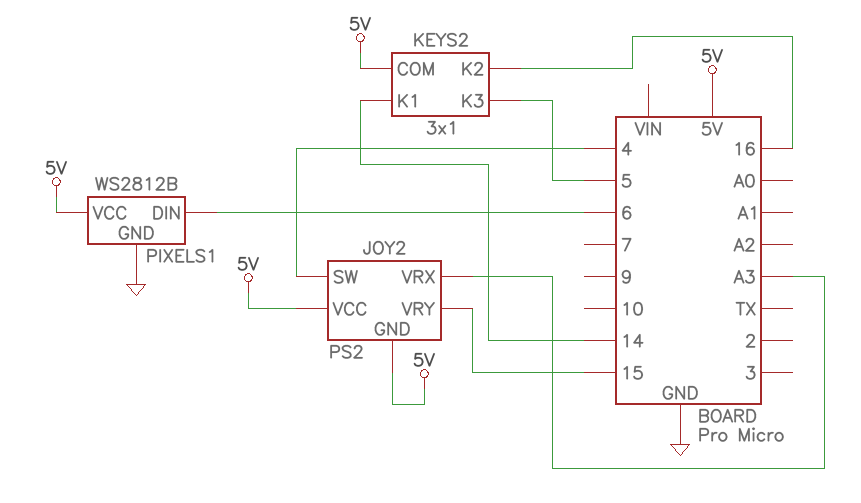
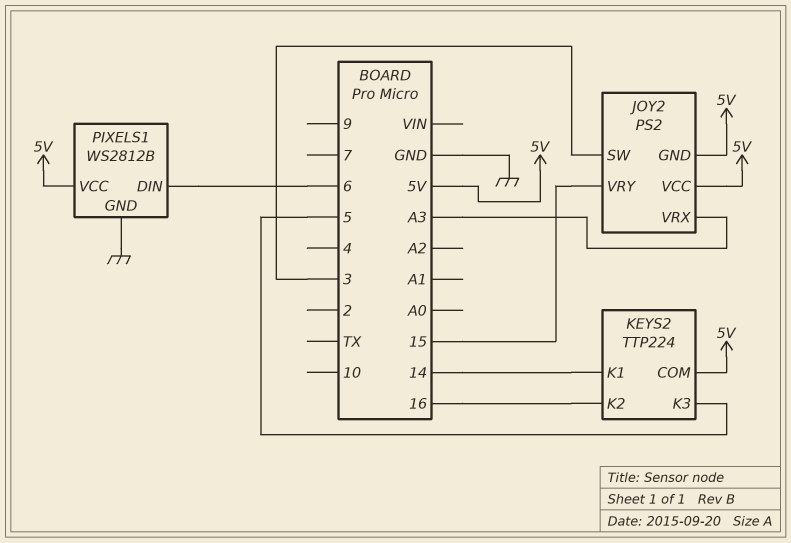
JOY2 pin SW: 4 -> 3
KEYS2: 3x1 -> TTP224

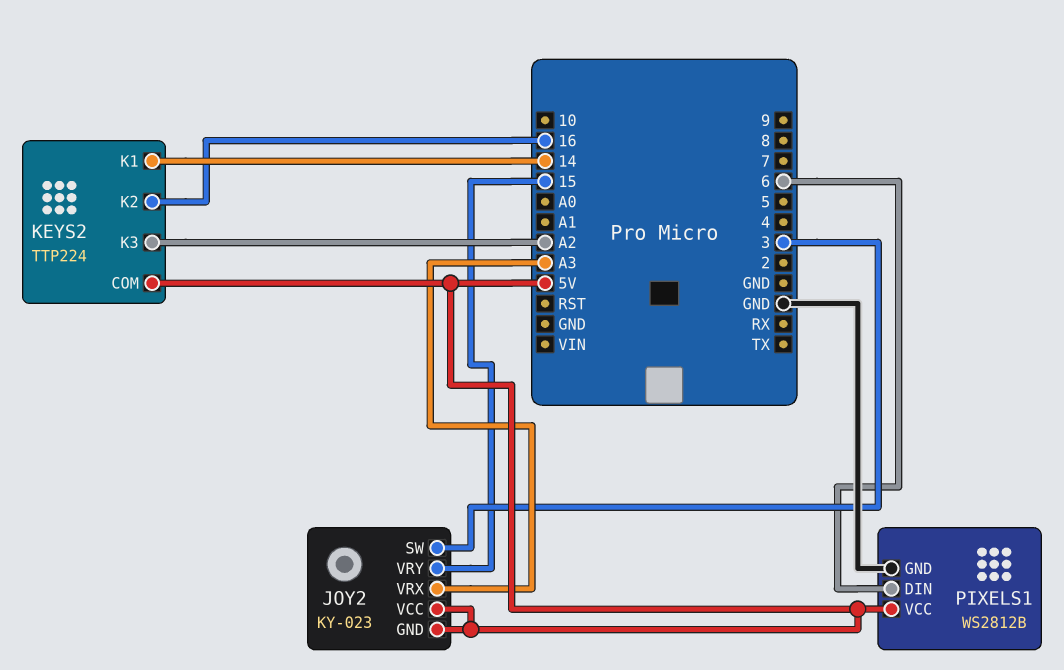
JOY2: PS2 -> KY-023
KEYS2 pin K3: 5 -> A2

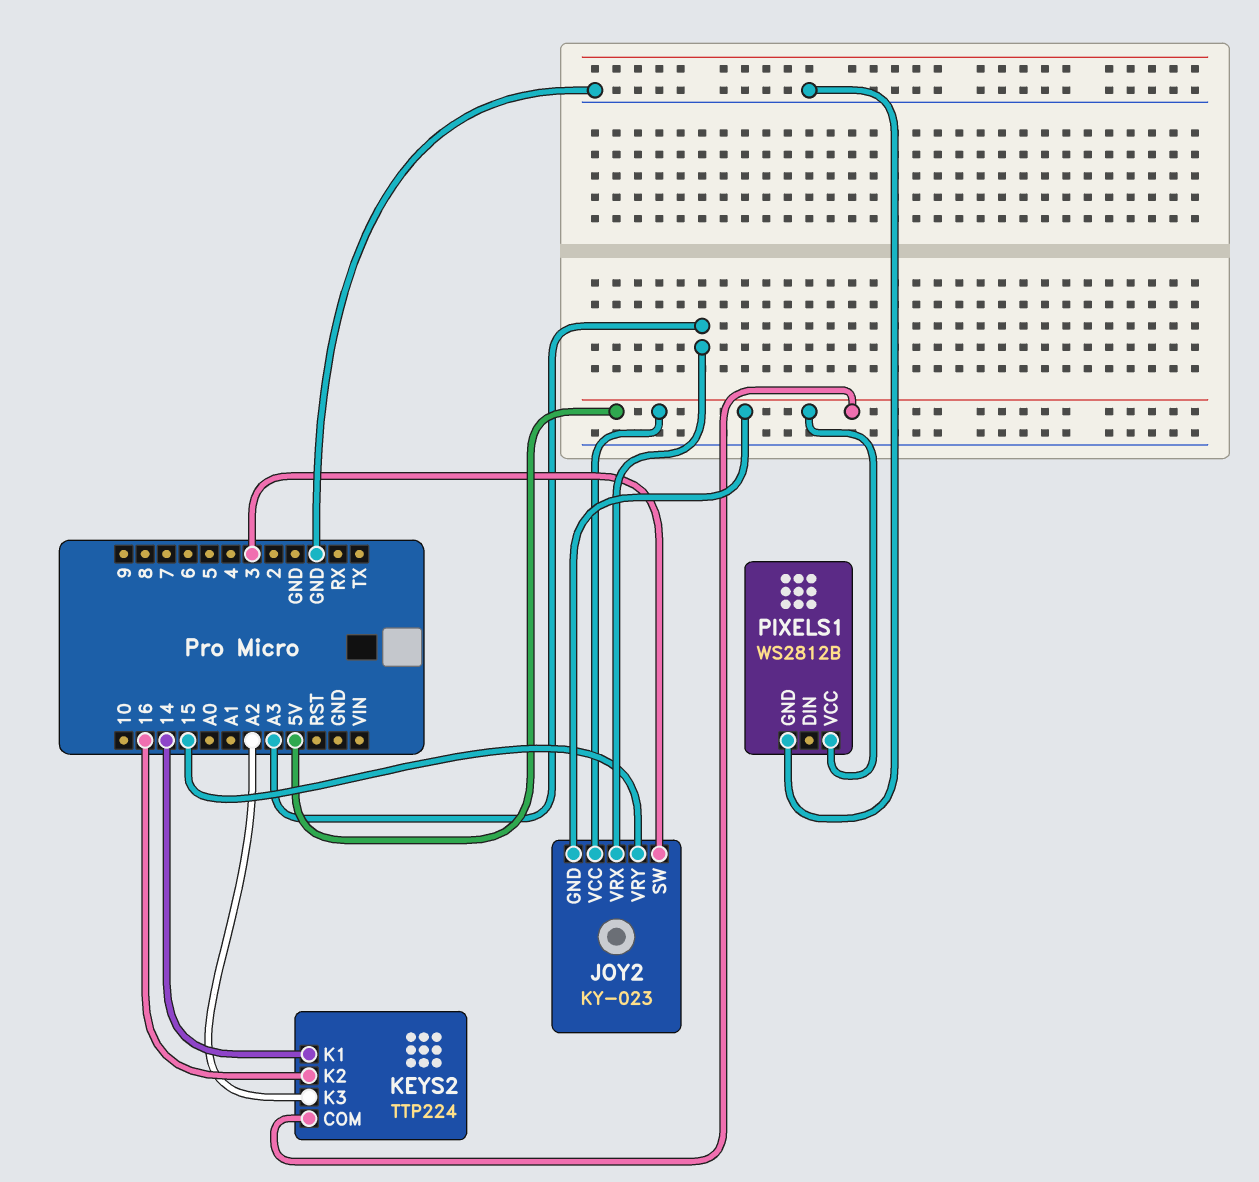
PIXELS1 pin DIN: 6 -> none

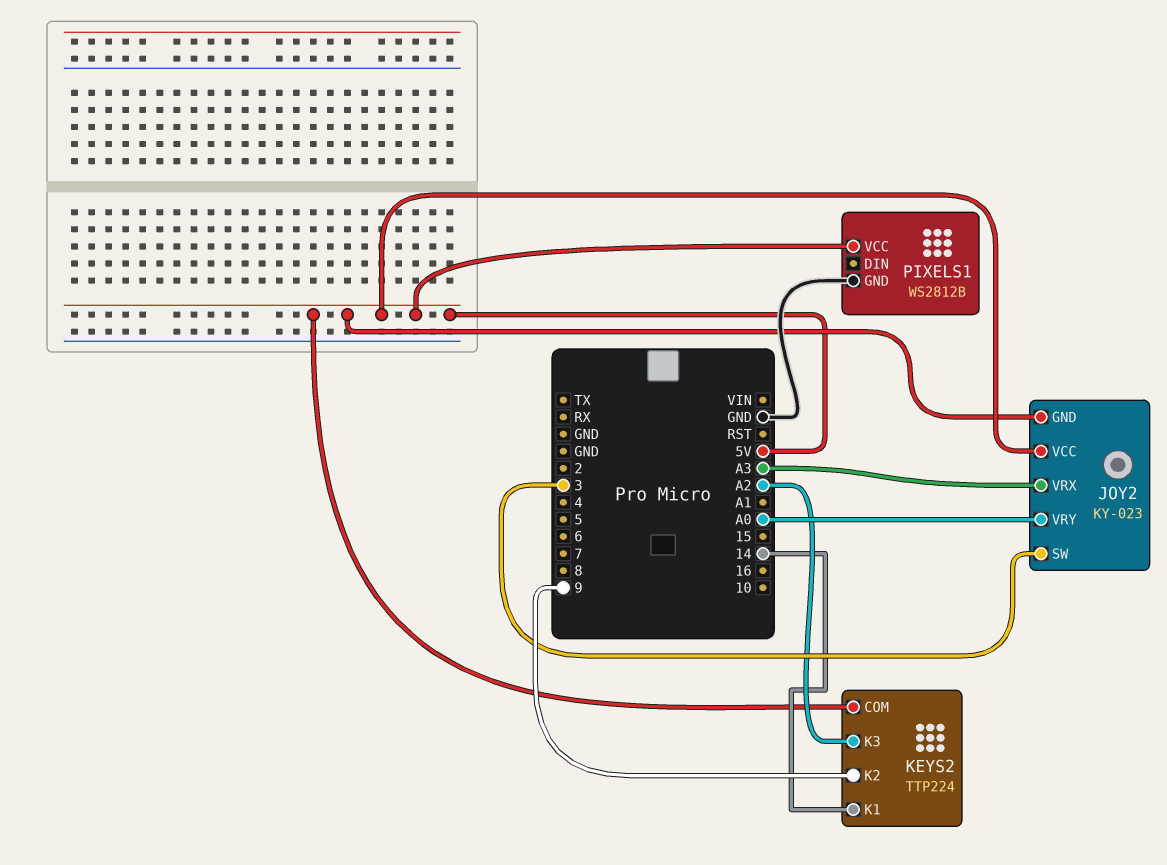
JOY2 pin VRY: 15 -> A0
KEYS2 pin K2: 16 -> 9

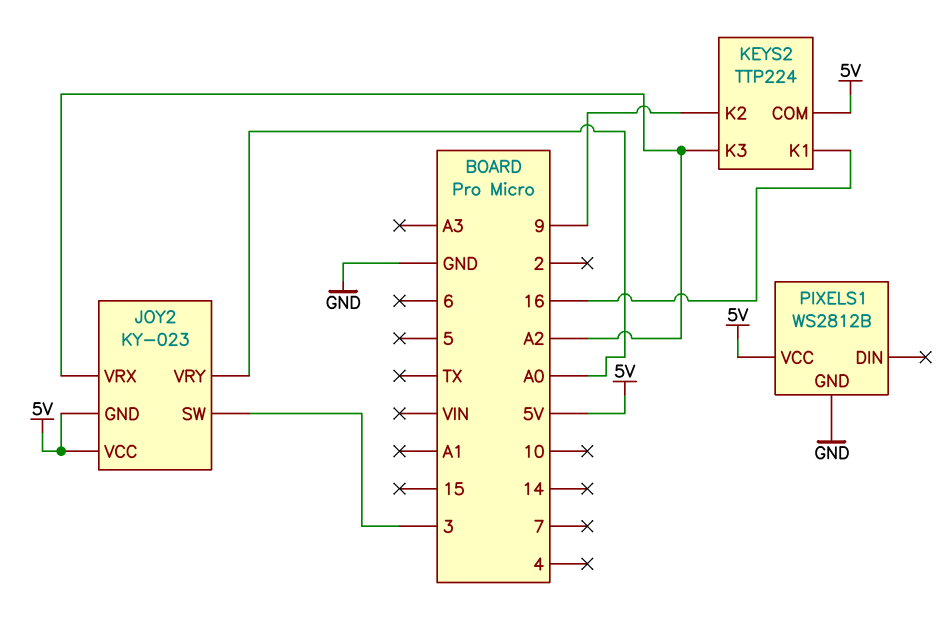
JOY2 pin VRX: A3 -> A2
KEYS2 pin K1: 14 -> 16

